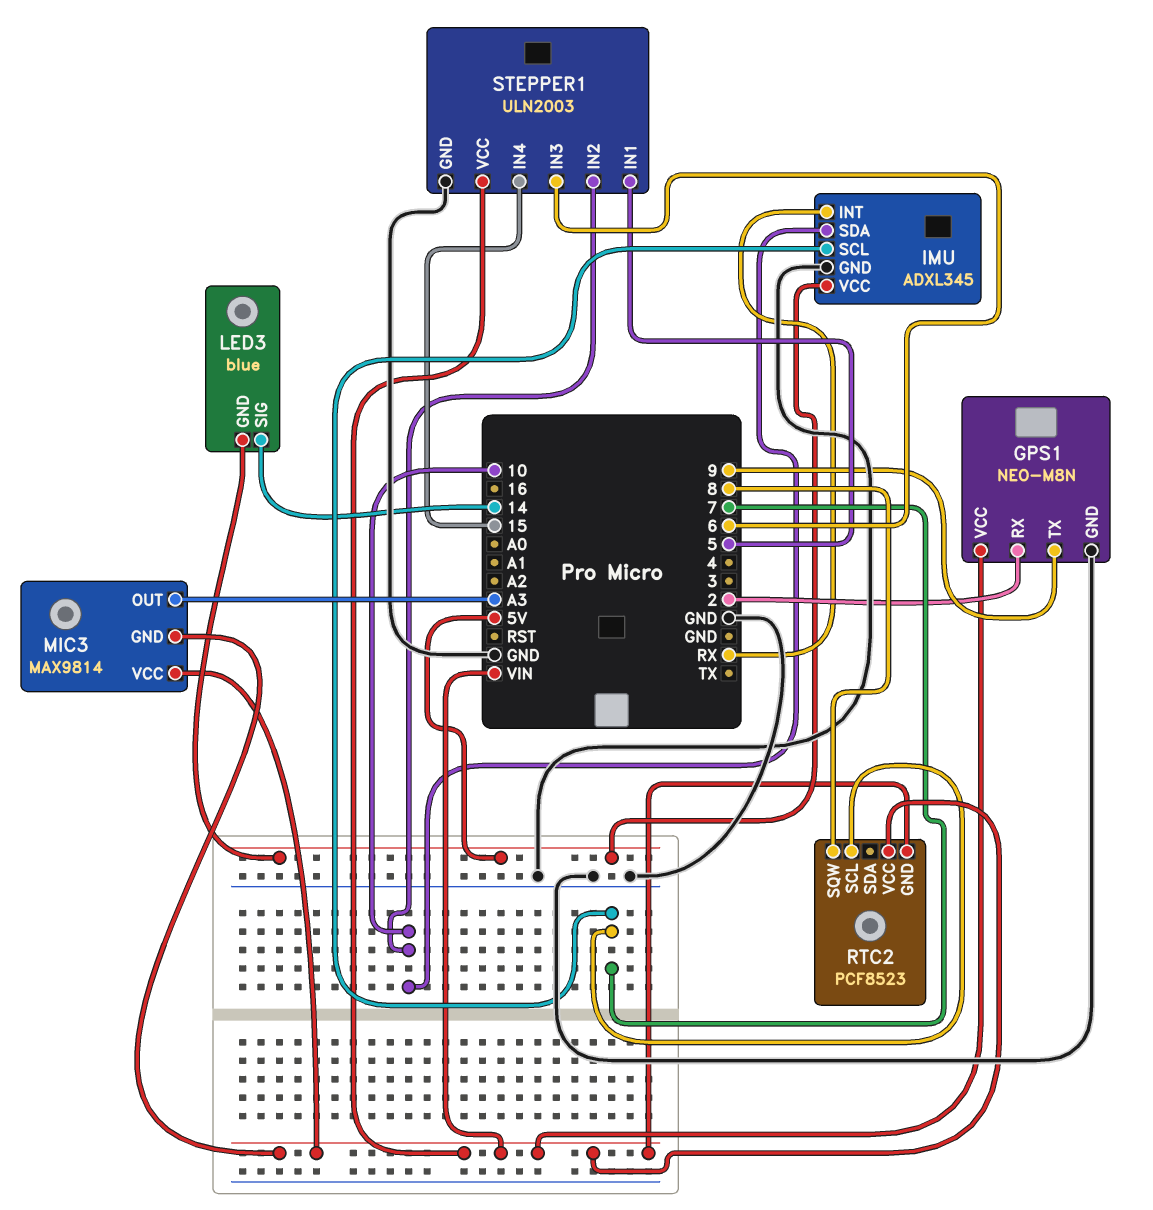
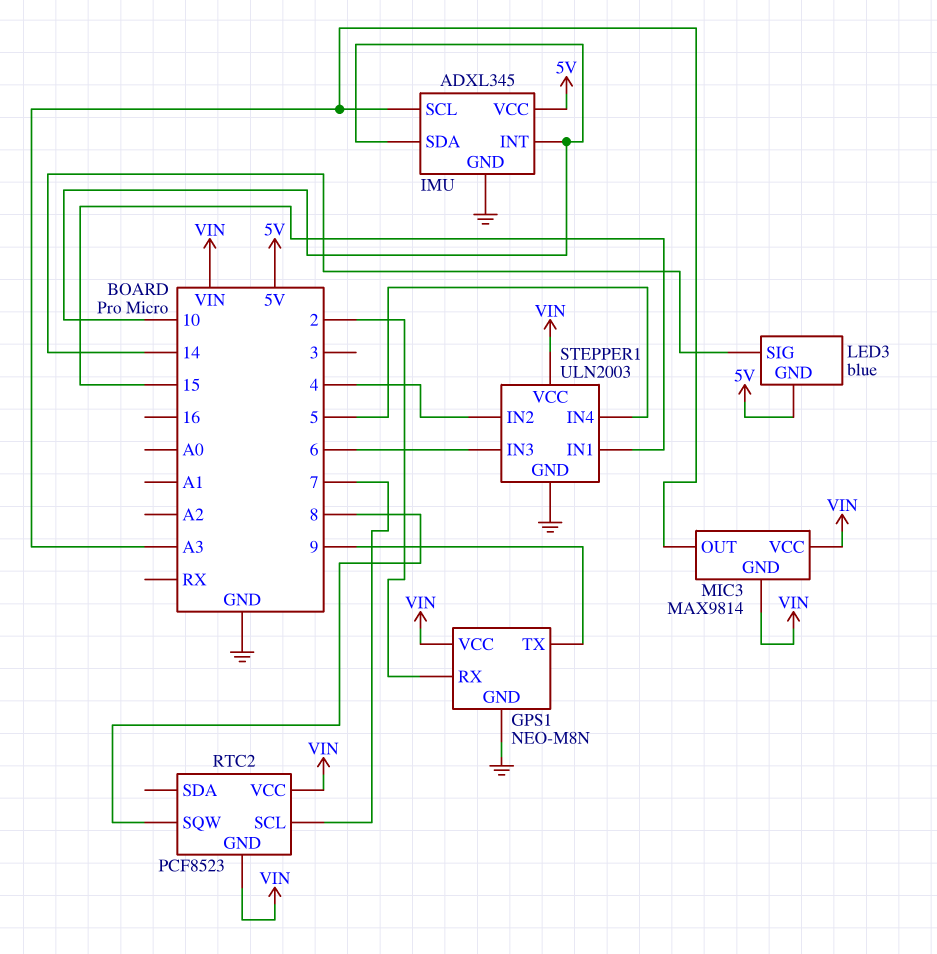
IMU pin INT: RX -> 10
IMU pin SCL: 7 -> A3
STEPPER1 pin IN1: 5 -> 15
STEPPER1 pin IN2: 10 -> 4
STEPPER1 pin IN4: 15 -> 5

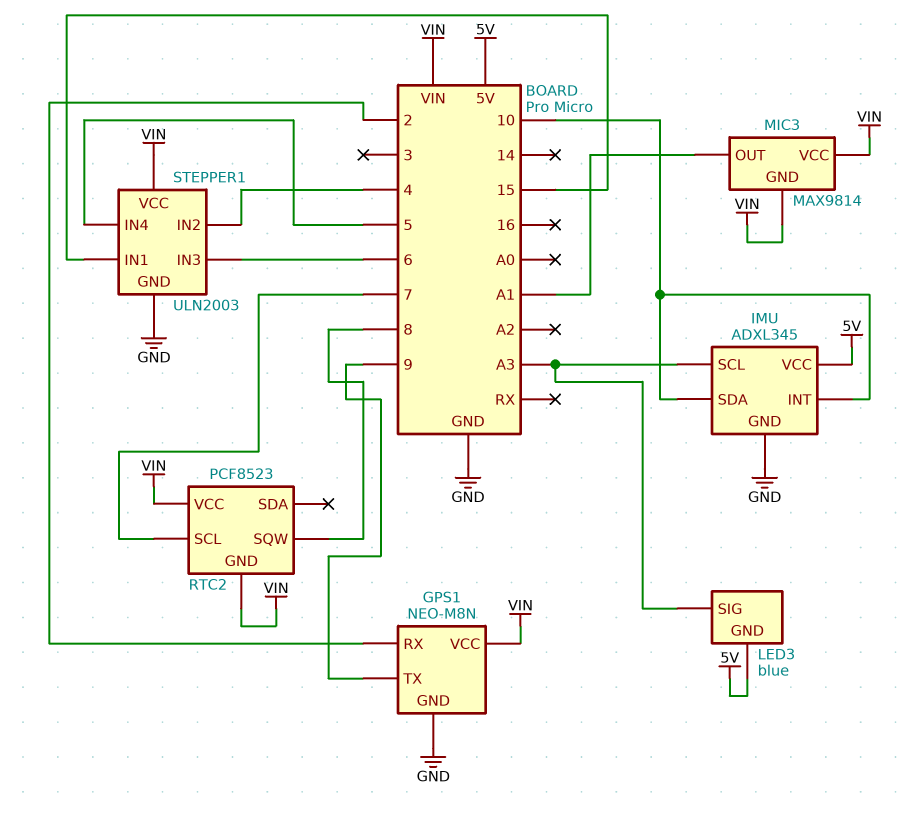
LED3 pin SIG: 14 -> A3
MIC3 pin OUT: A3 -> A1

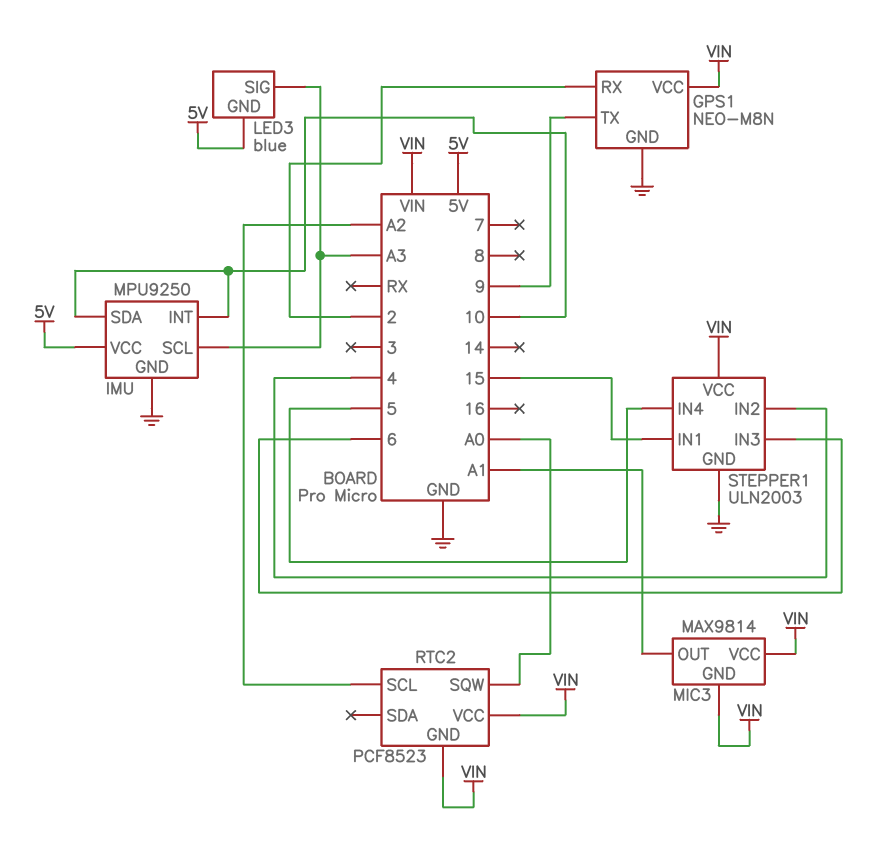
IMU: ADXL345 -> MPU9250
RTC2 pin SCL: 7 -> A2
RTC2 pin SQW: 8 -> A0

